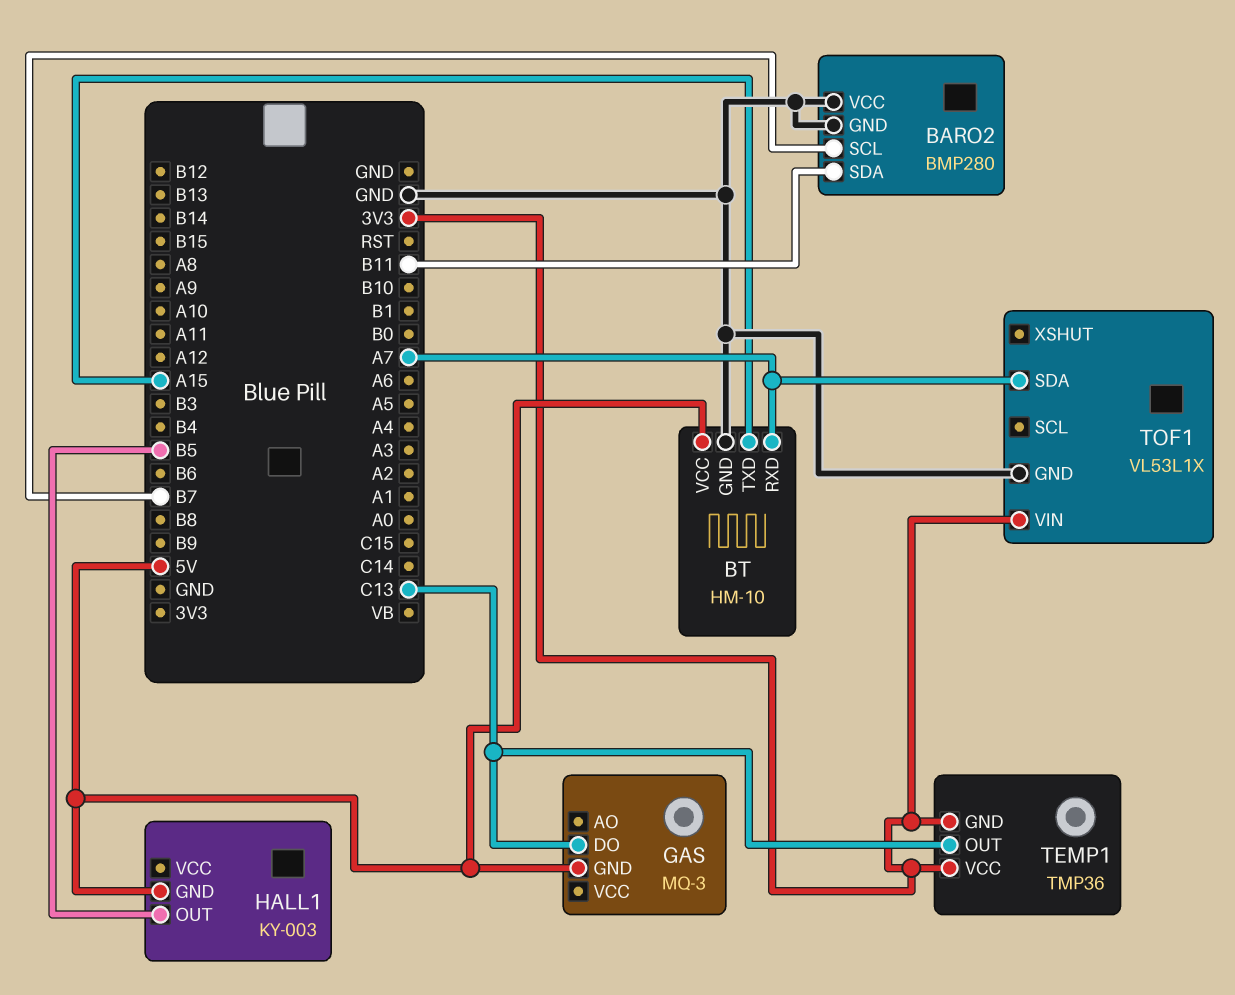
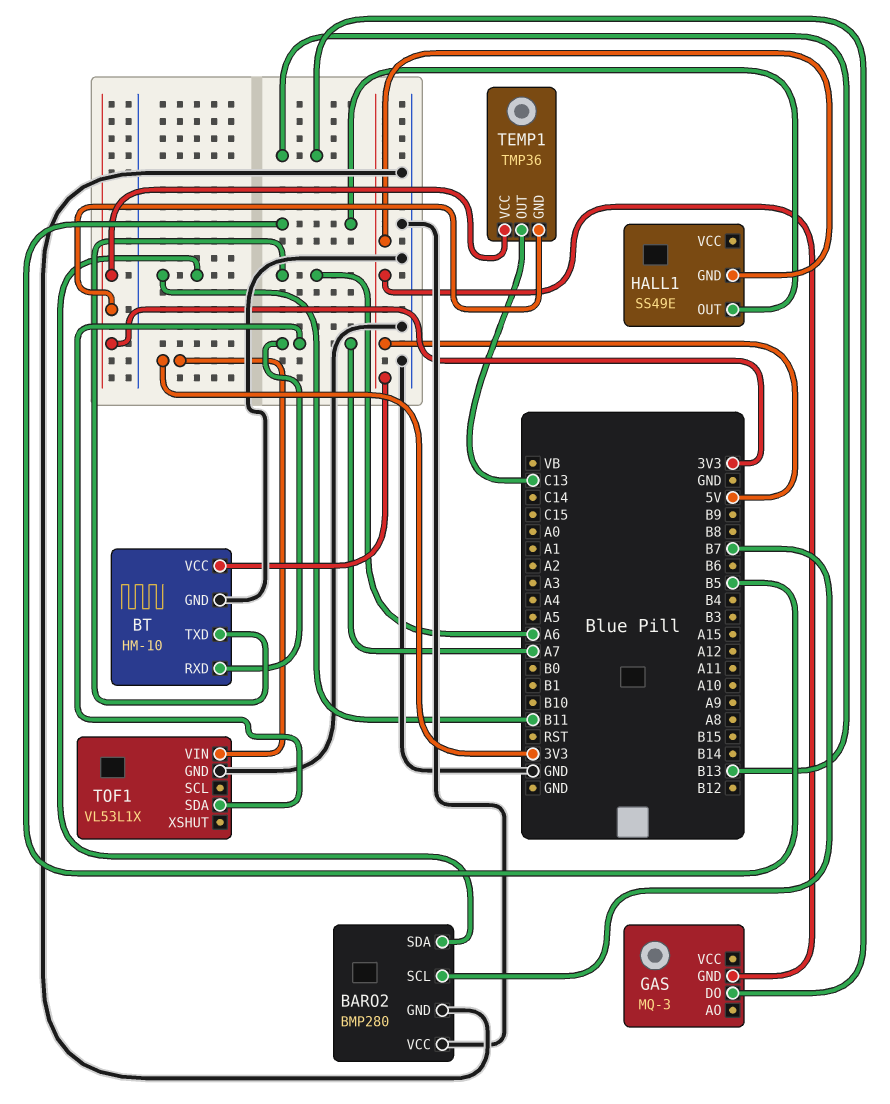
BT pin TXD: A15 -> A6
GAS pin DO: C13 -> B13
HALL1: KY-003 -> SS49E

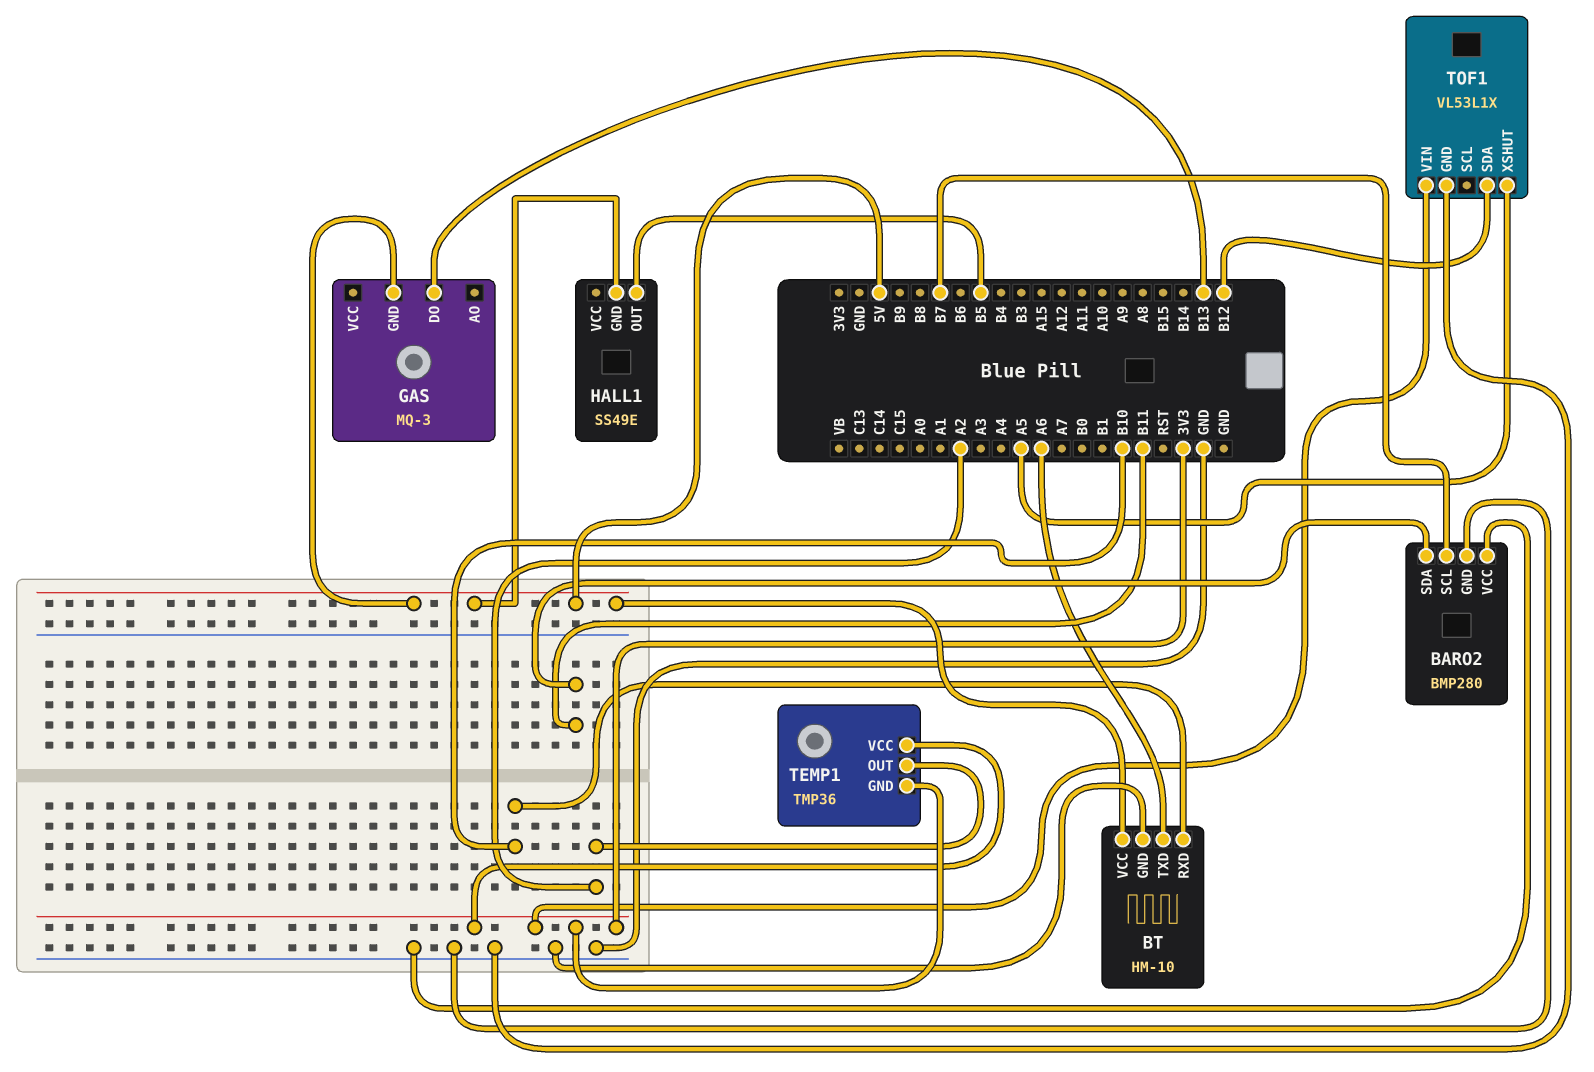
BT pin RXD: A7 -> B10
TEMP1 pin OUT: C13 -> A2
TOF1 pin SDA: A7 -> B12
TOF1 pin XSHUT: none -> A5

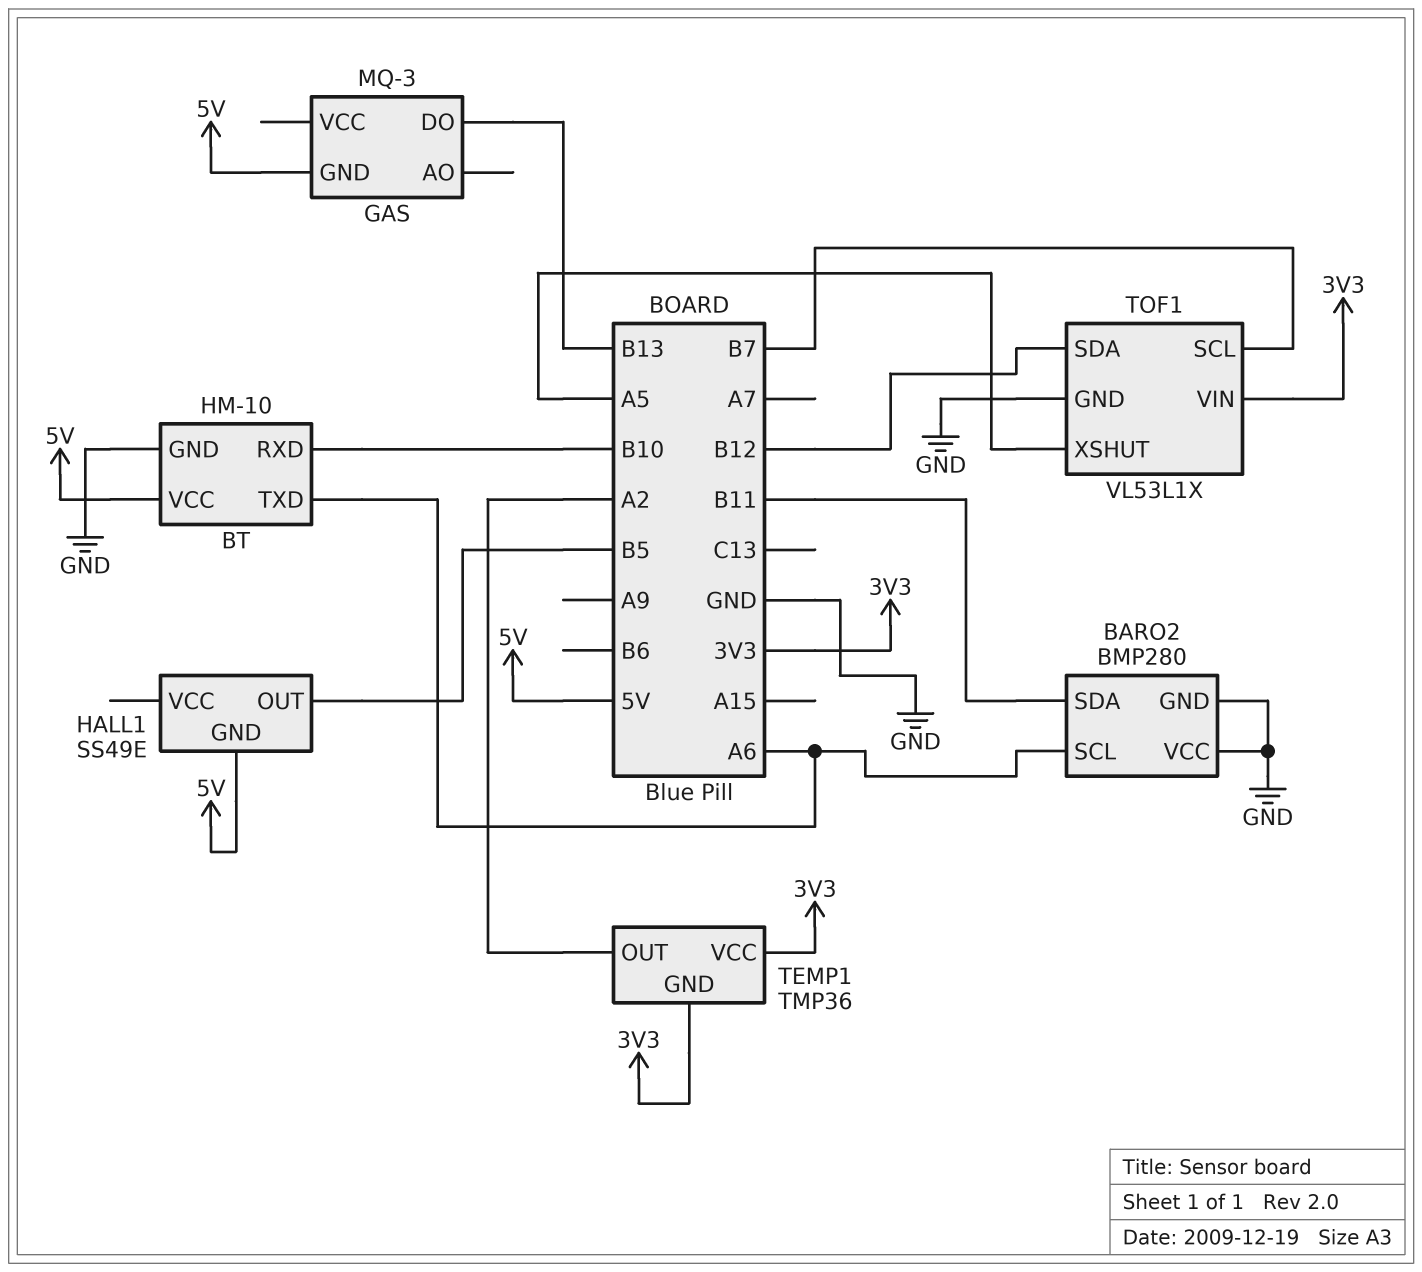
BARO2 pin SCL: B7 -> A6
TOF1 pin SCL: none -> B7

